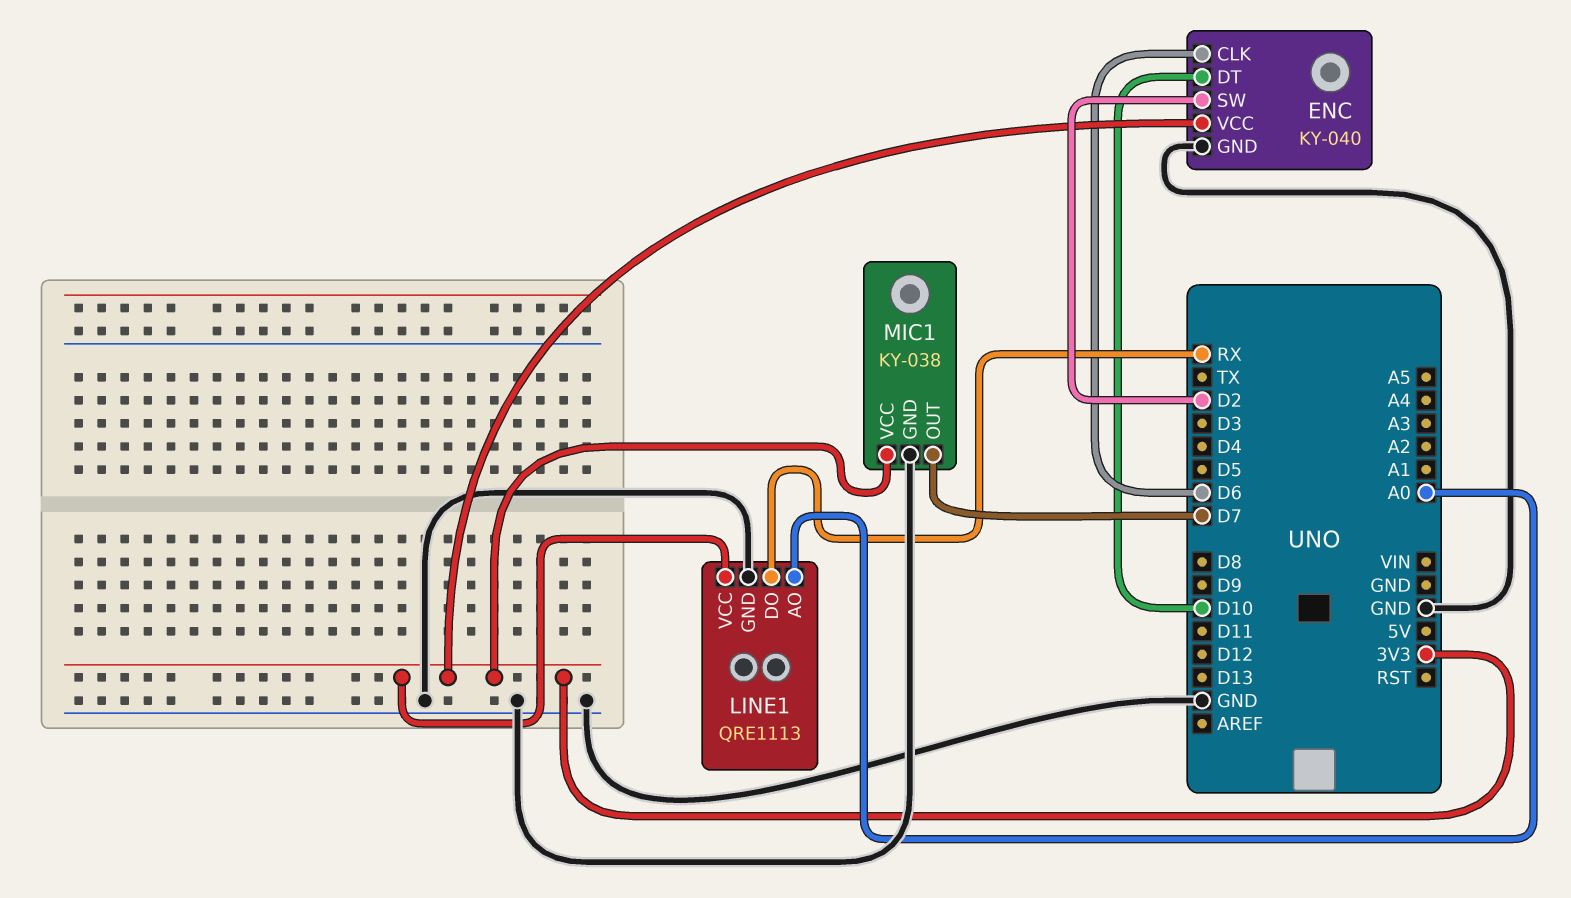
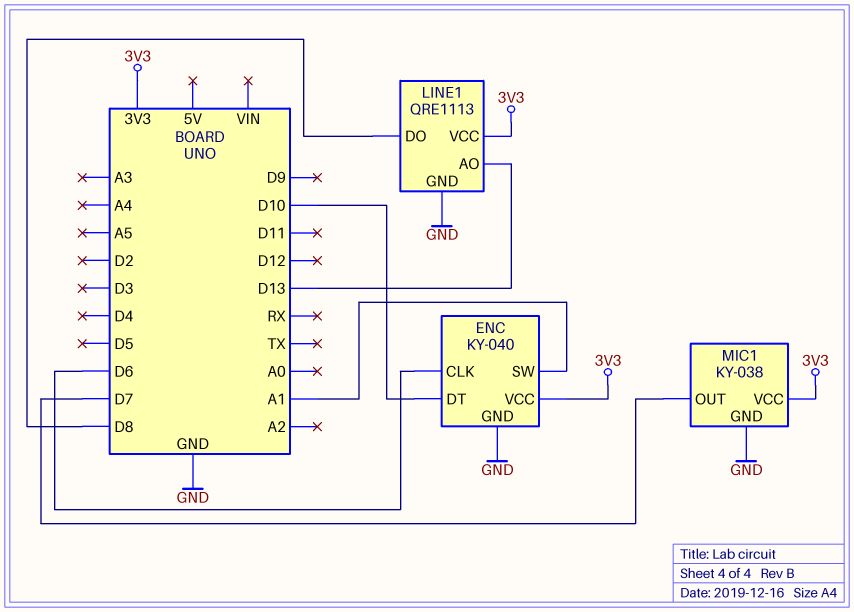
ENC pin SW: D2 -> A1
LINE1 pin AO: A0 -> D13
LINE1 pin DO: RX -> D8

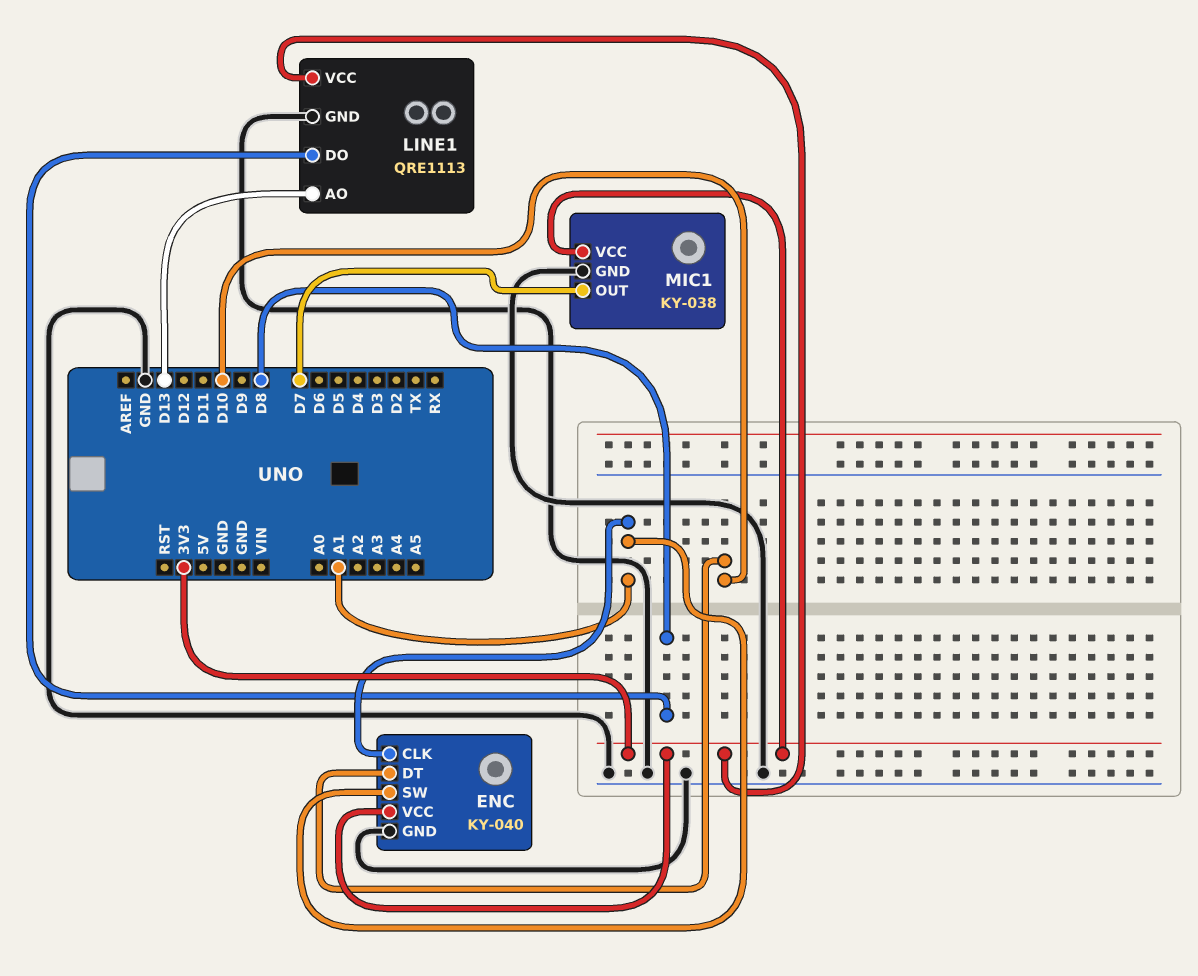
ENC pin CLK: D6 -> A1

